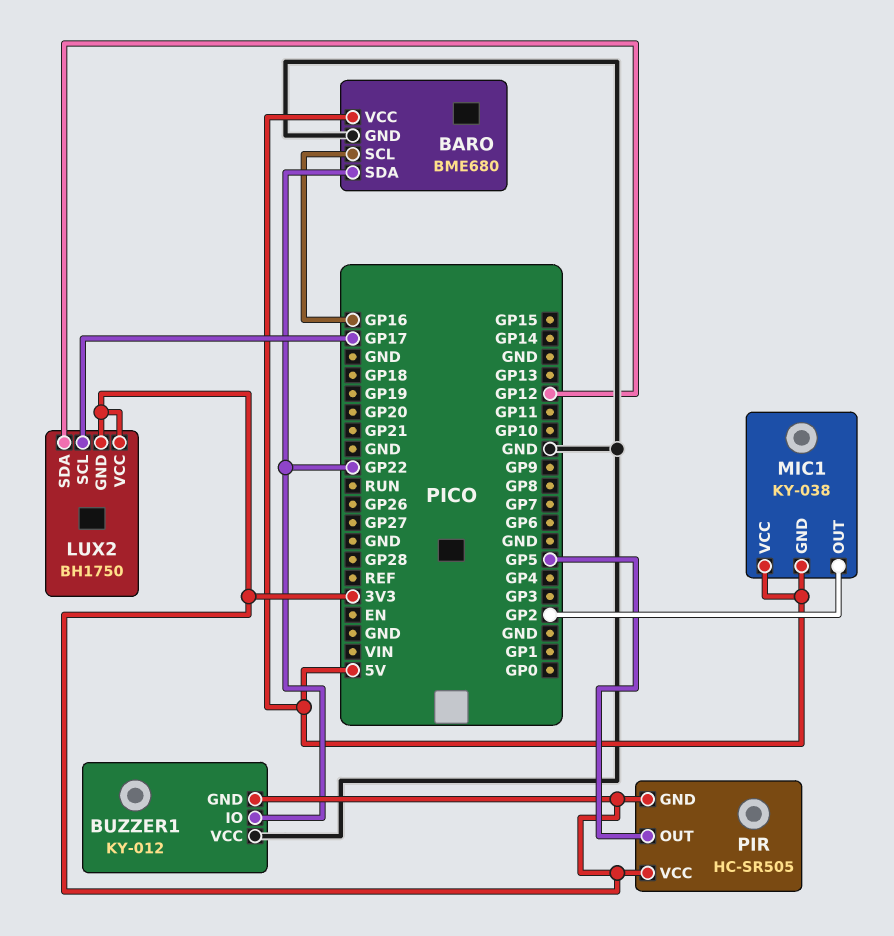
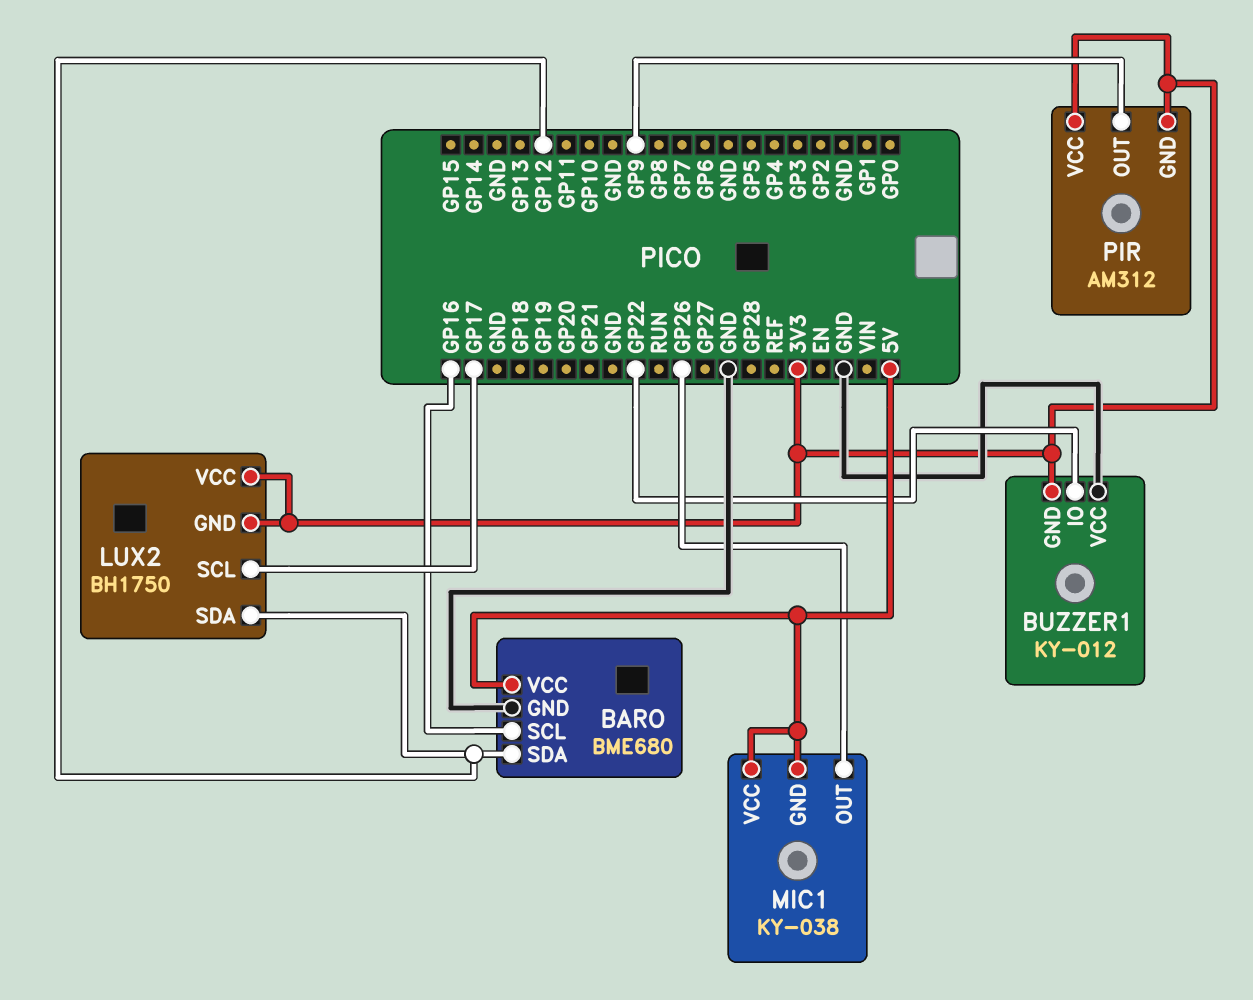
BARO pin SDA: GP22 -> GP12
MIC1 pin OUT: GP2 -> GP26
PIR: HC-SR505 -> AM312
PIR pin OUT: GP5 -> GP9

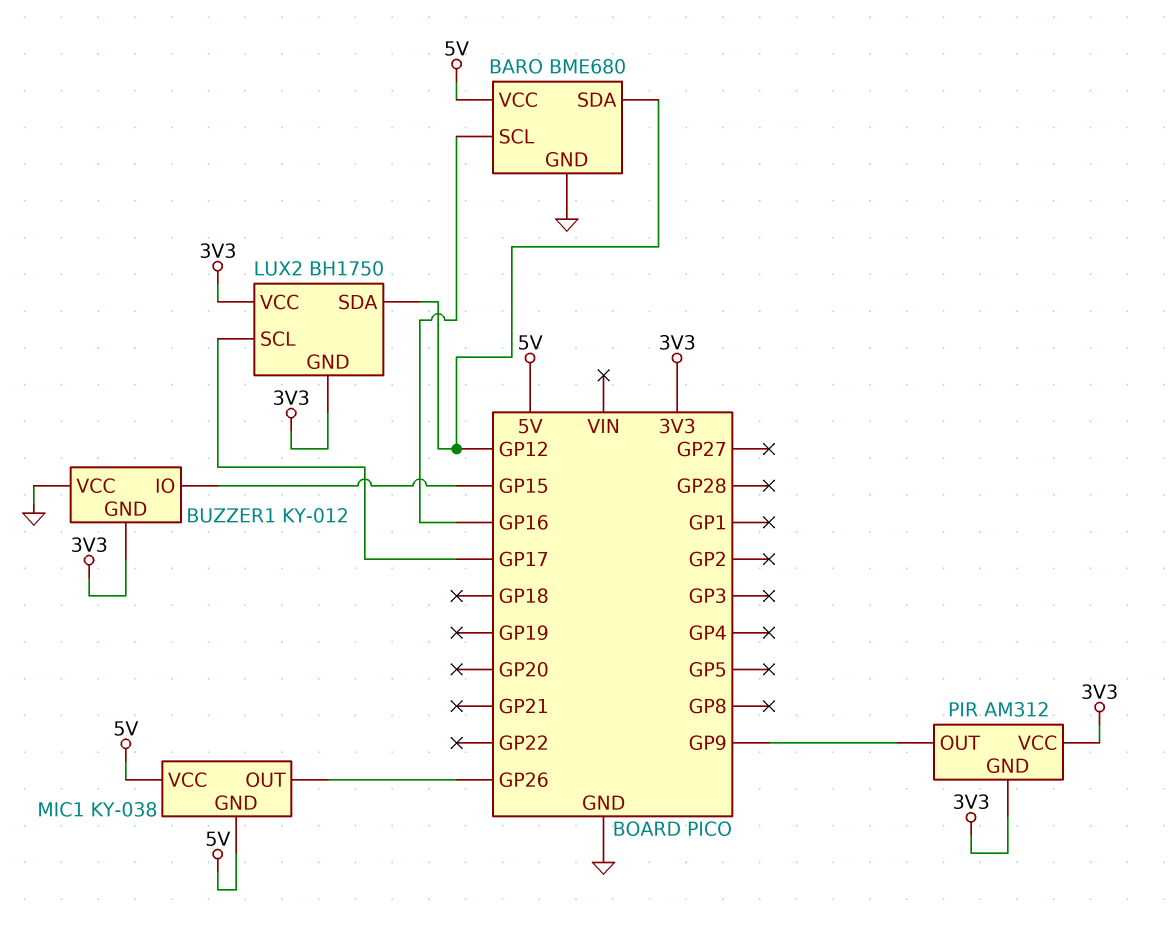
BUZZER1 pin IO: GP22 -> GP15

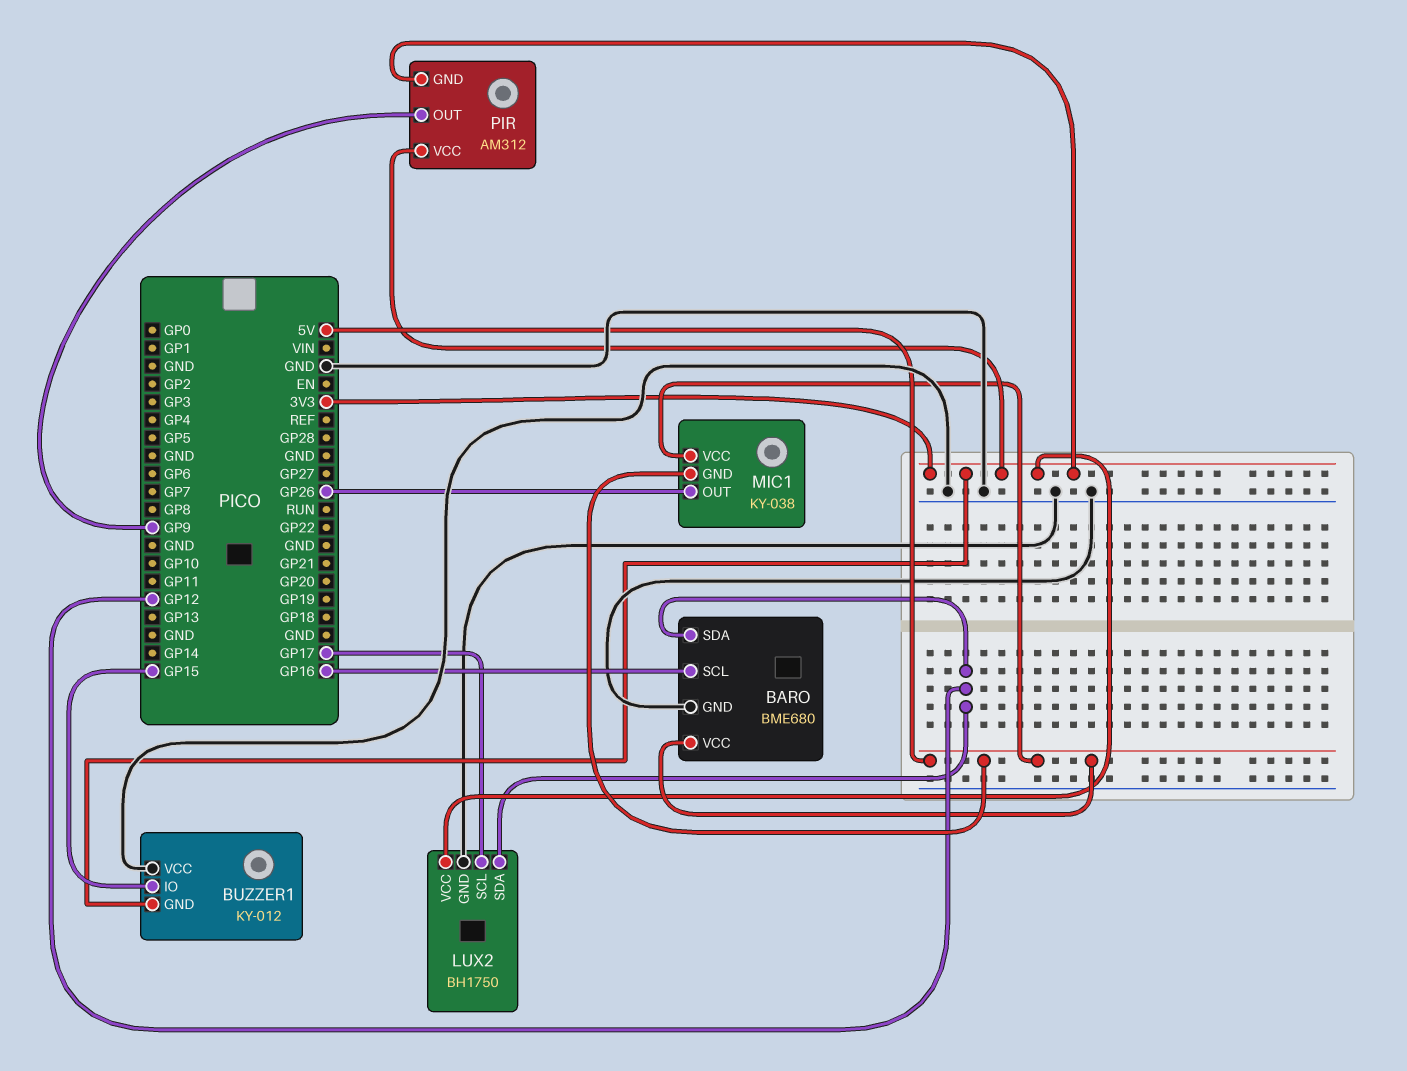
LUX2 pin GND: 3V3 -> GND

